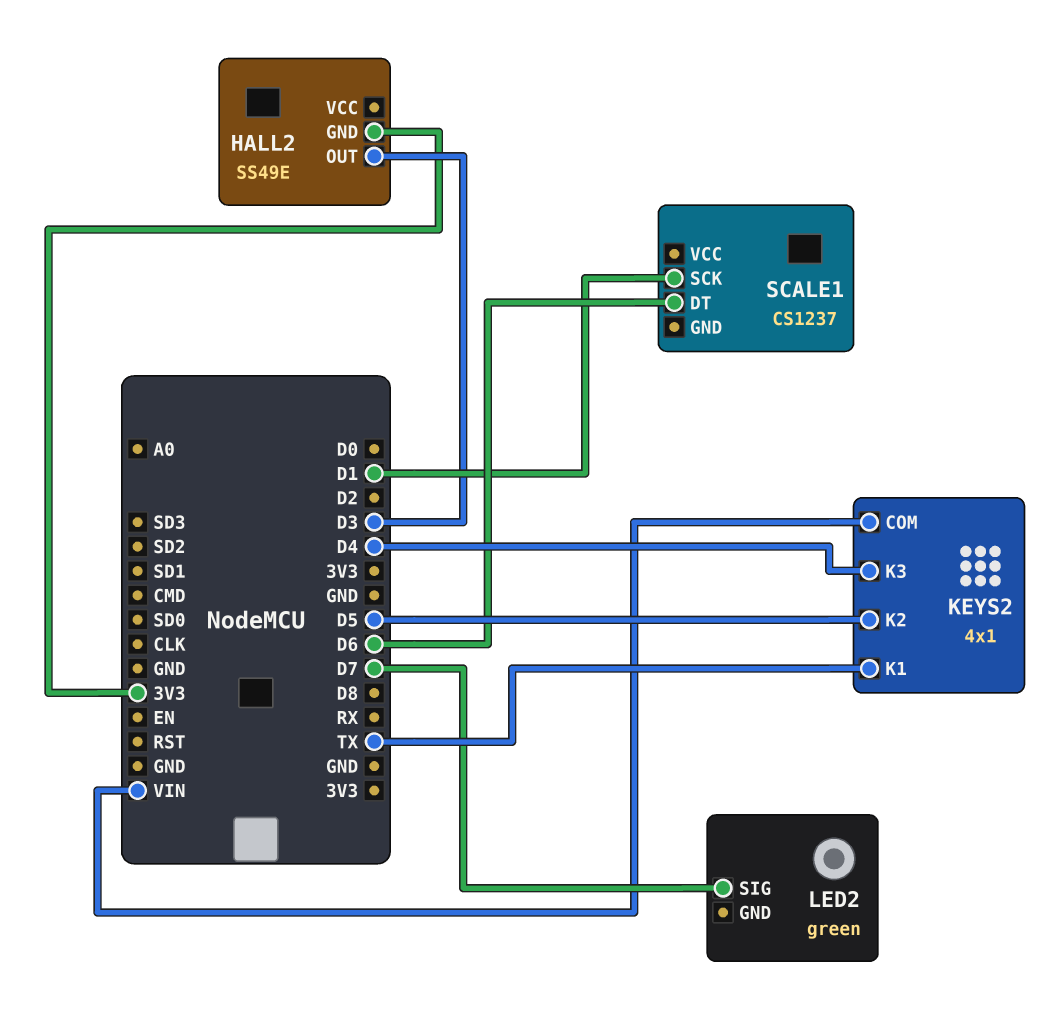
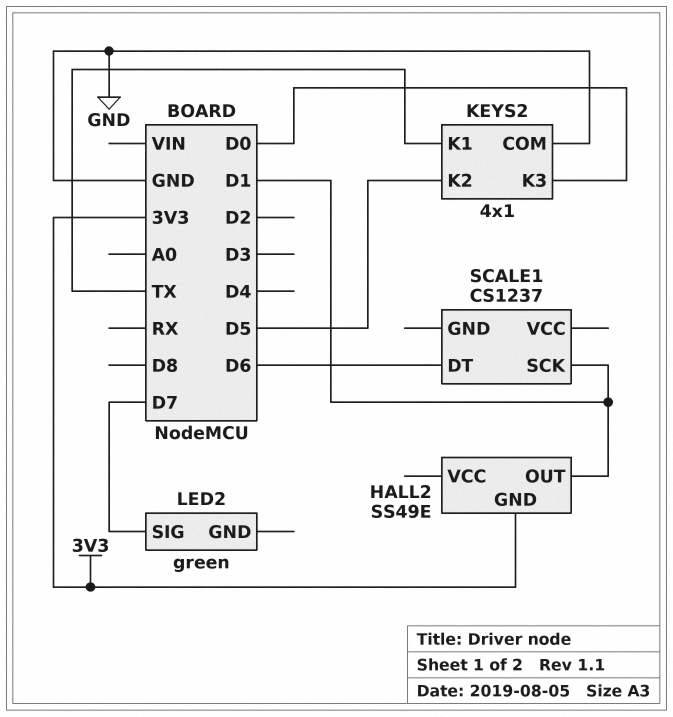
HALL2 pin OUT: D3 -> D1
KEYS2 pin COM: VIN -> GND
KEYS2 pin K3: D4 -> D0

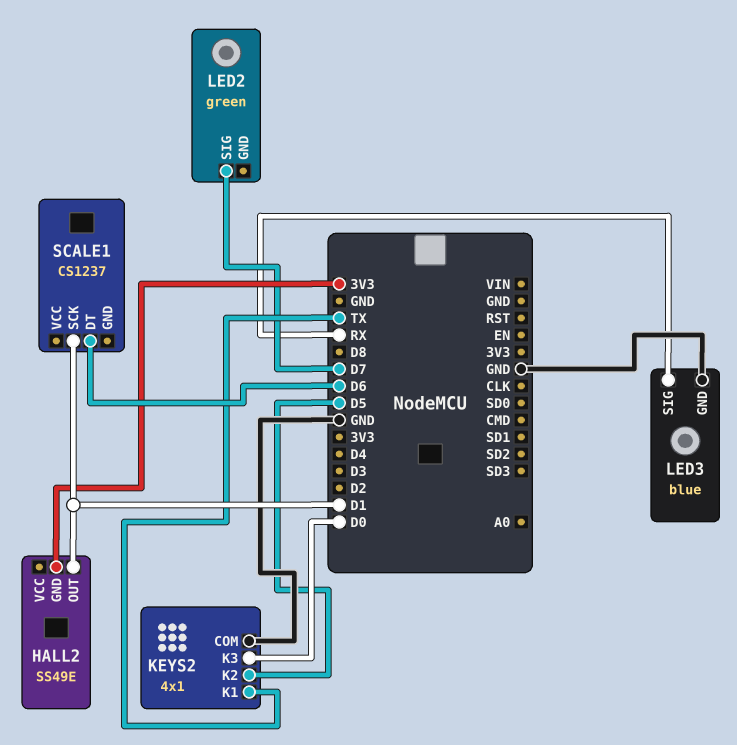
LED3: none -> blue
LED3 pin GND: none -> GND
LED3 pin SIG: none -> RX

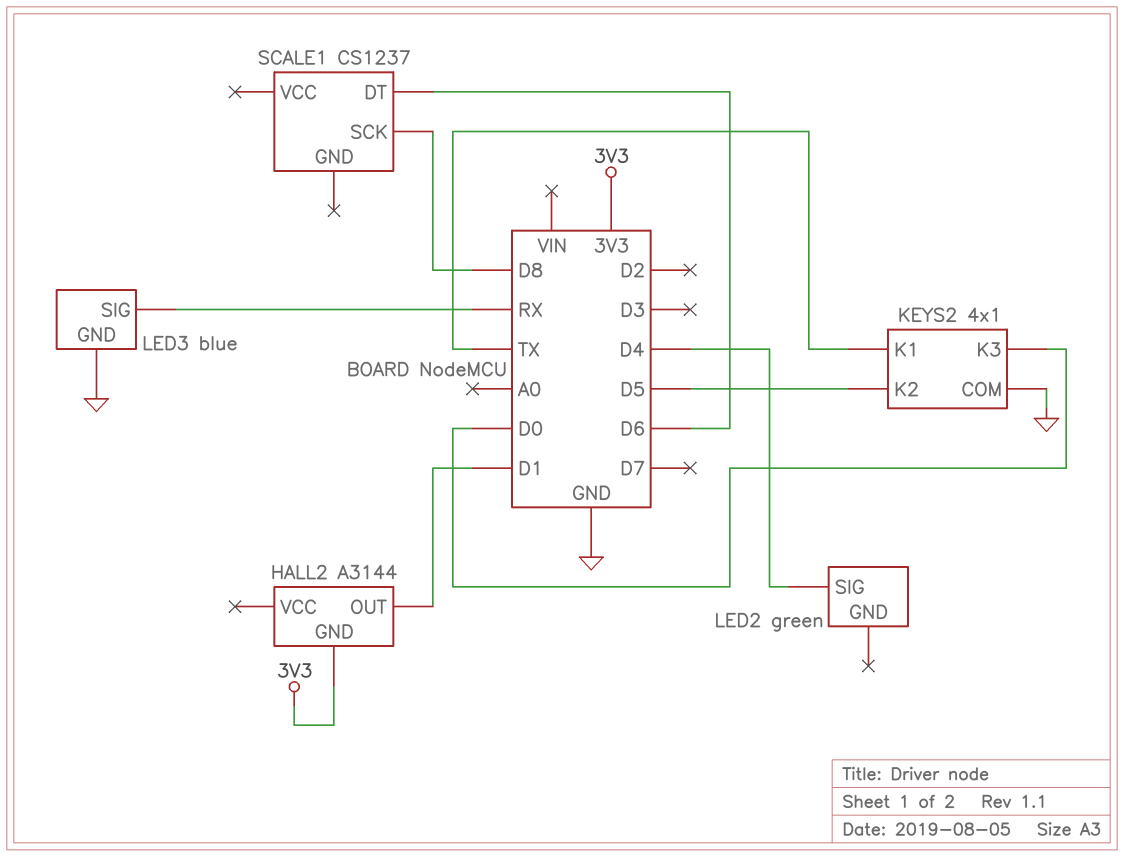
HALL2: SS49E -> A3144
LED2 pin SIG: D7 -> D4
SCALE1 pin SCK: D1 -> D8

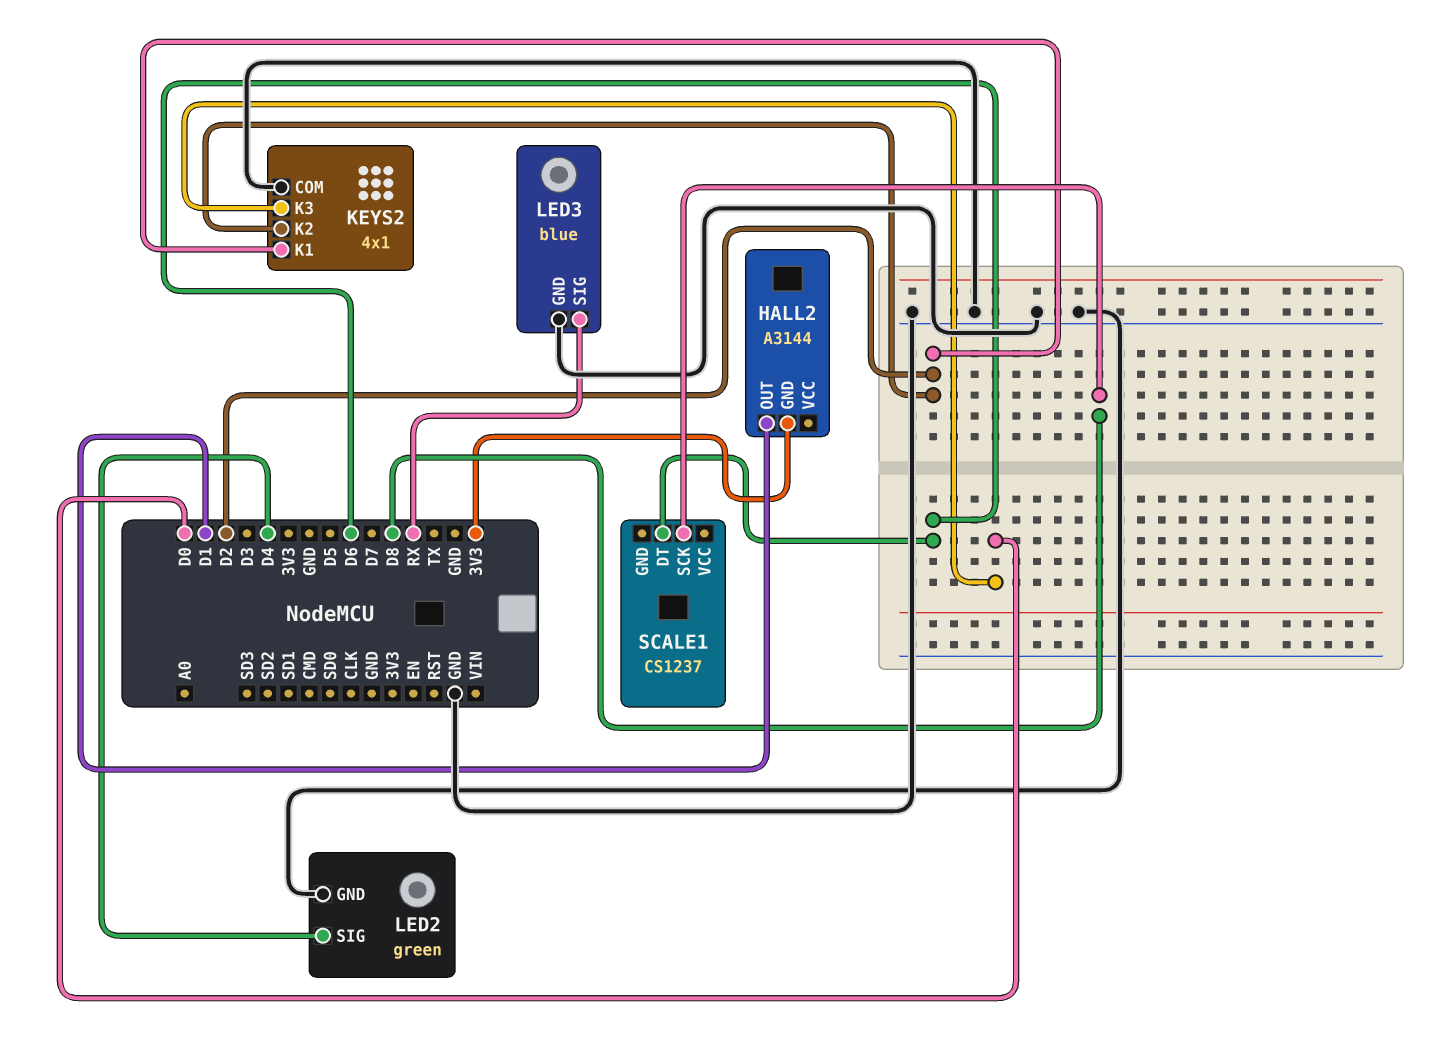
KEYS2 pin K1: TX -> D2
KEYS2 pin K2: D5 -> D2
LED2 pin GND: none -> GND

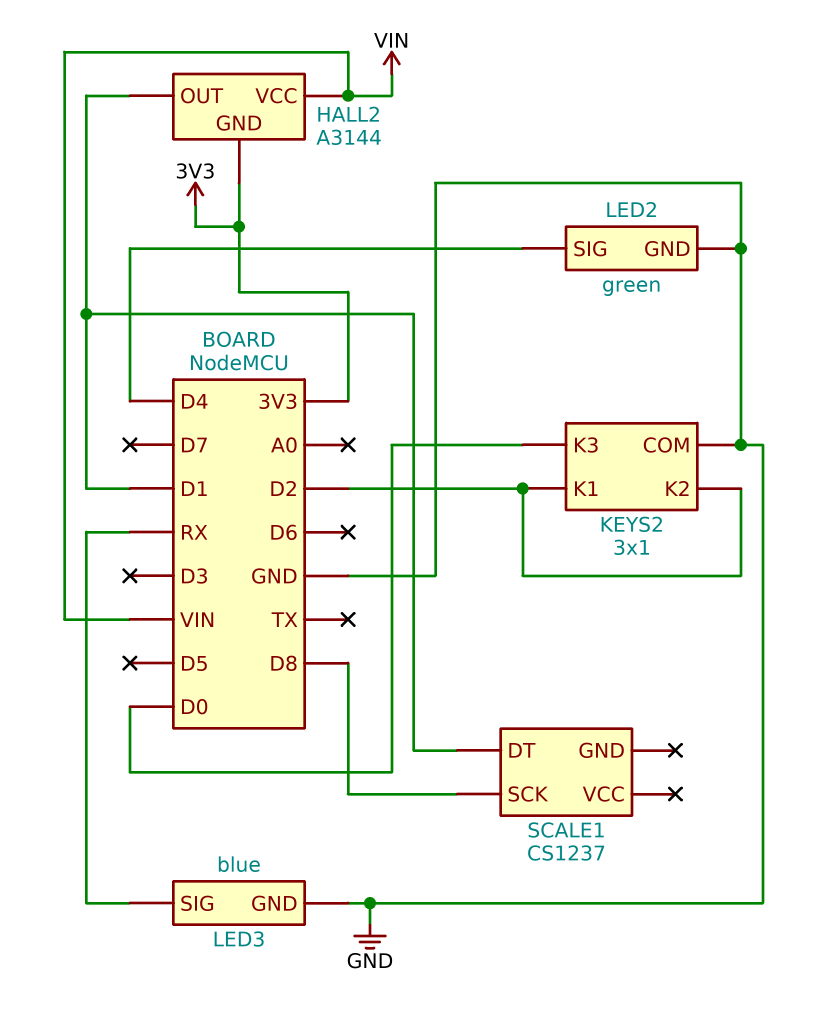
HALL2 pin VCC: none -> VIN
KEYS2: 4x1 -> 3x1
SCALE1 pin DT: D6 -> D1

